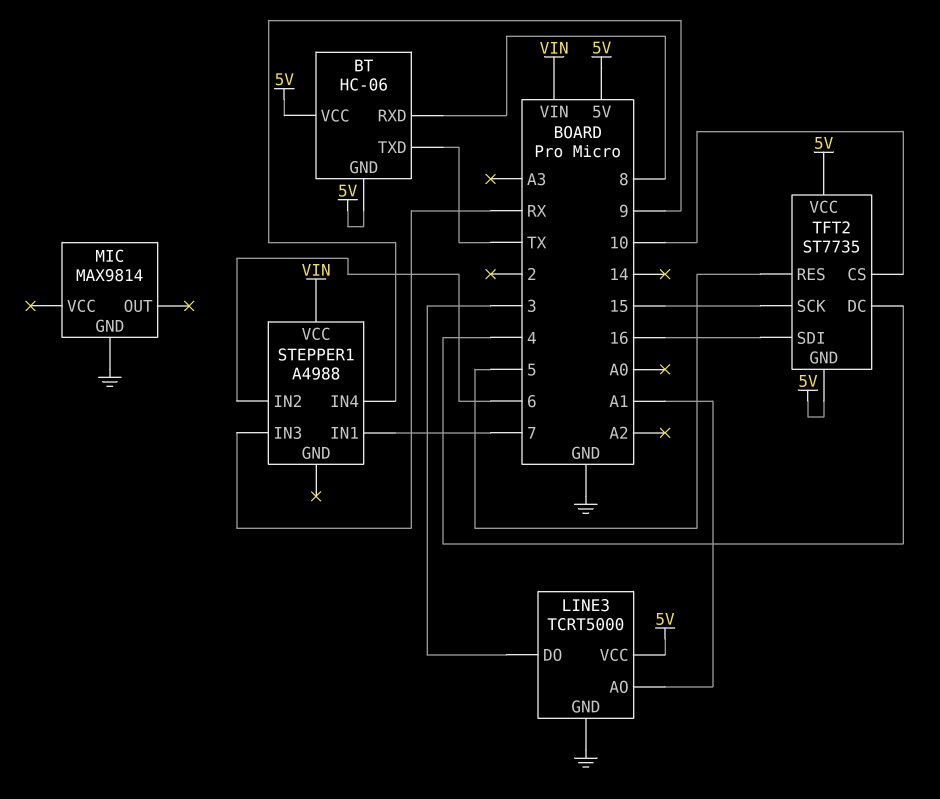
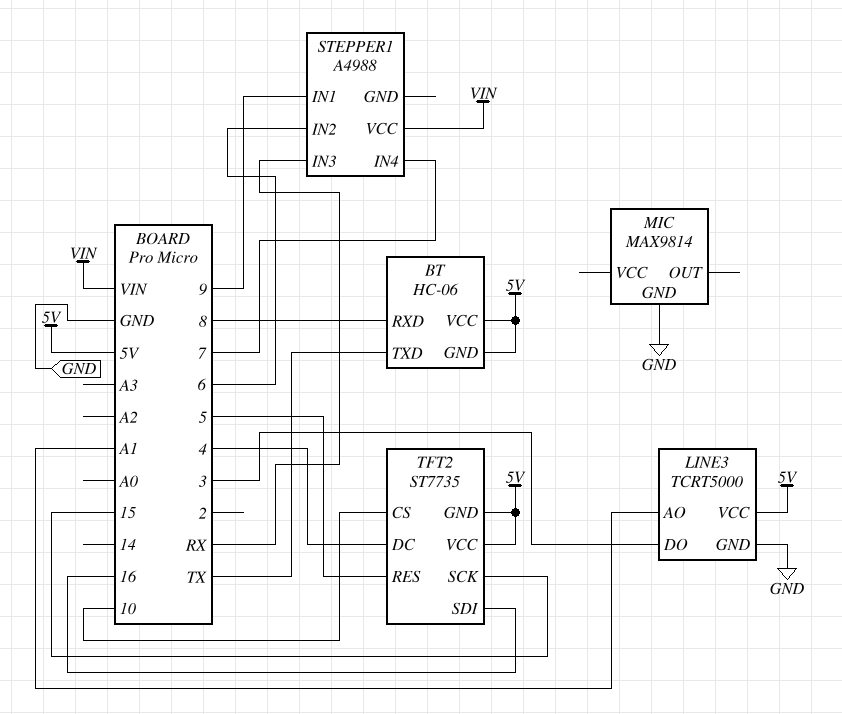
STEPPER1 pin IN1: 7 -> 9
STEPPER1 pin IN4: 9 -> 7

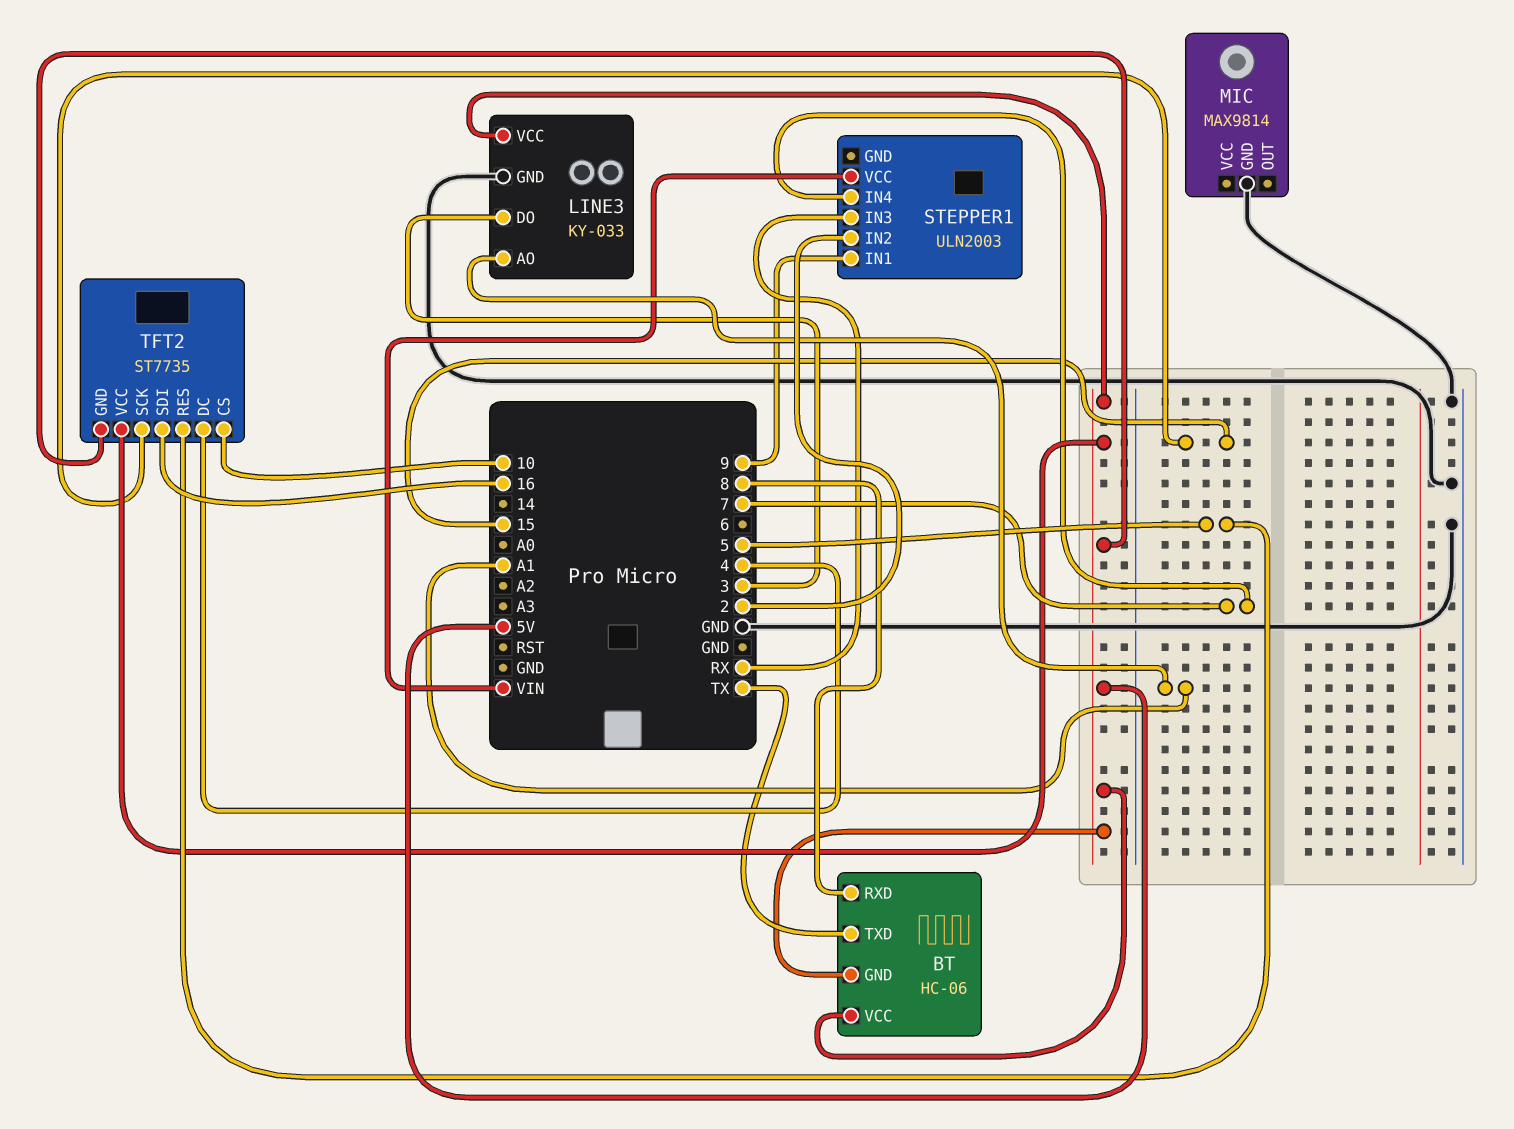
LINE3: TCRT5000 -> KY-033
STEPPER1: A4988 -> ULN2003
STEPPER1 pin IN2: 6 -> 2

